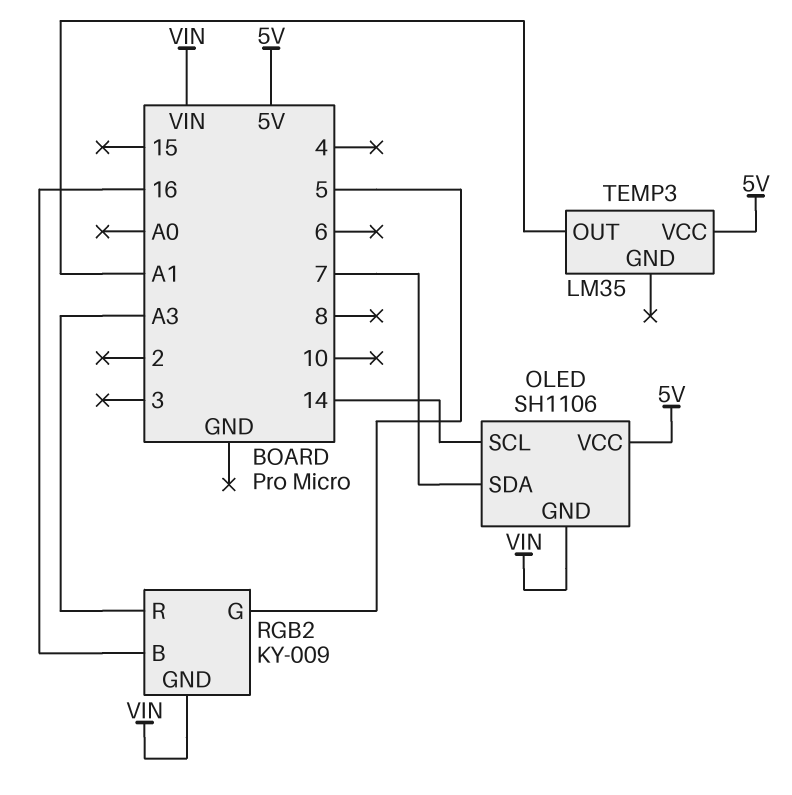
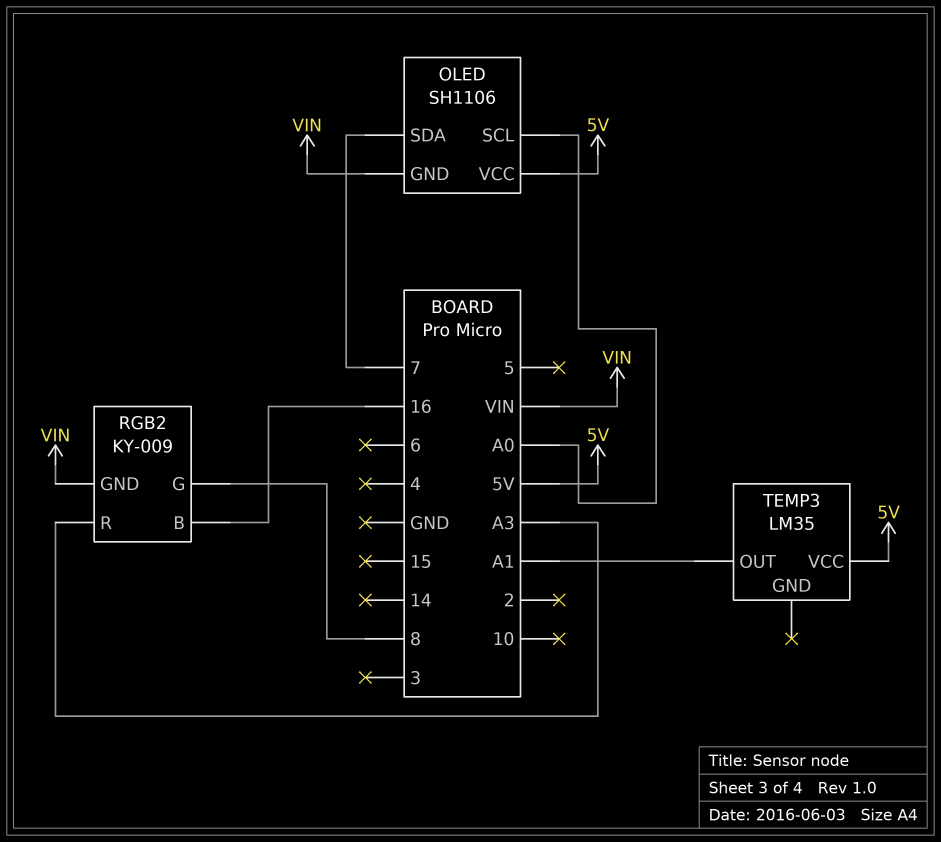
OLED pin SCL: 14 -> A0
RGB2 pin G: 5 -> 8

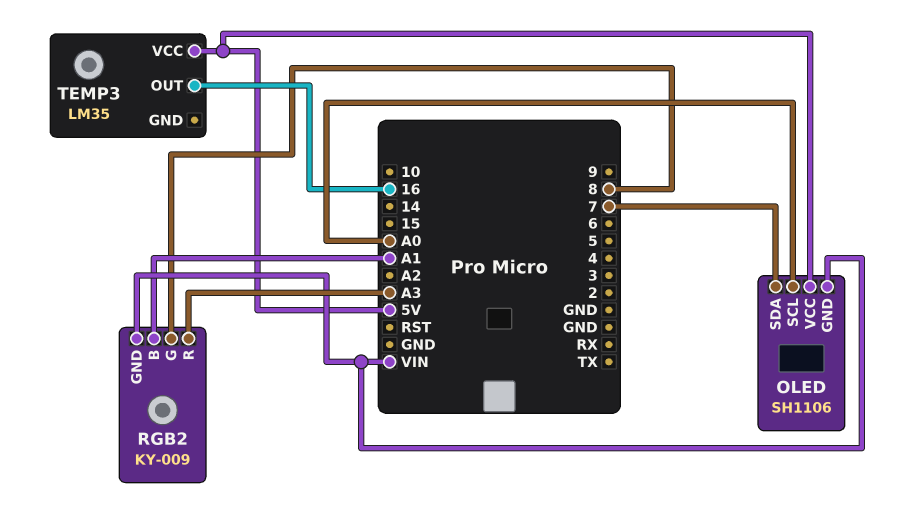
RGB2 pin B: 16 -> A1
TEMP3 pin OUT: A1 -> 16

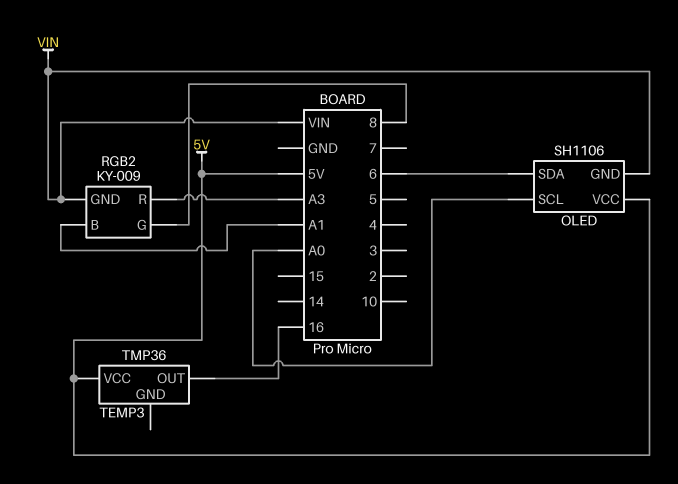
OLED pin SDA: 7 -> 6
TEMP3: LM35 -> TMP36

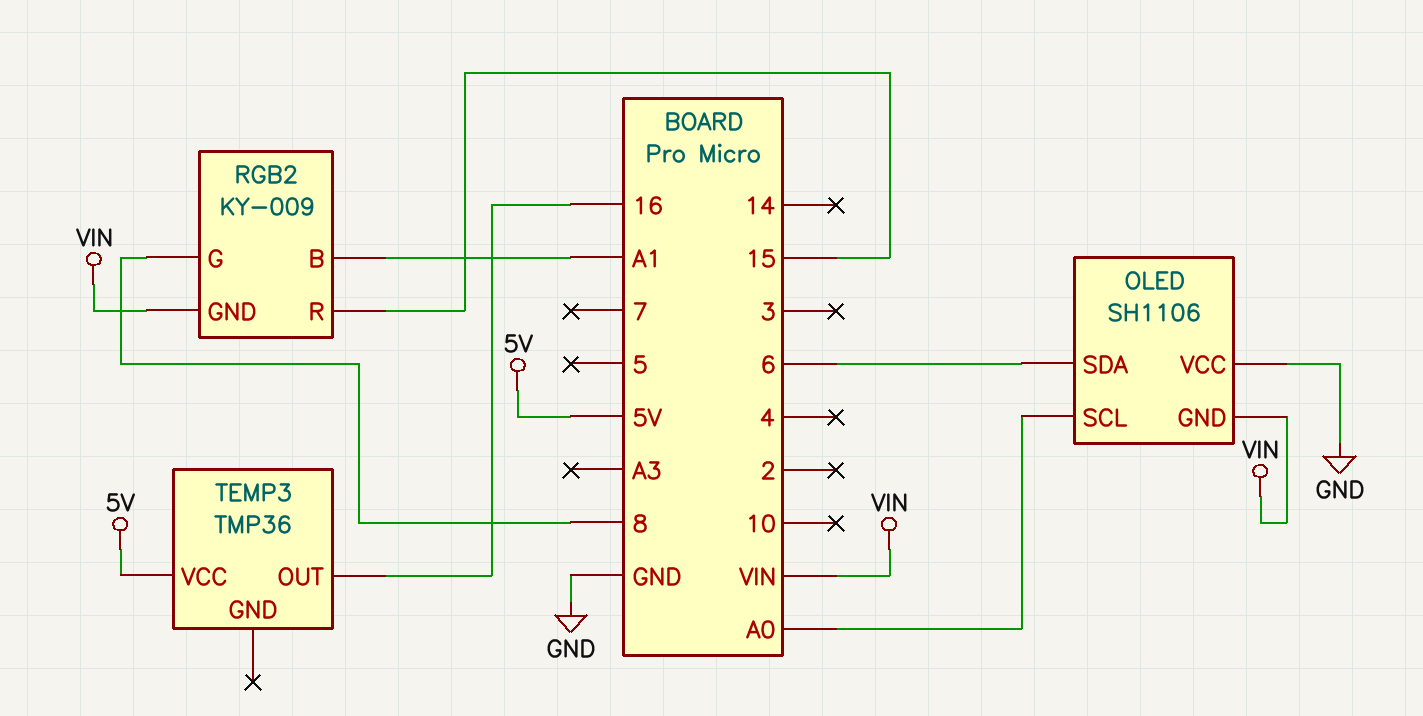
OLED pin VCC: 5V -> GND
RGB2 pin R: A3 -> 15

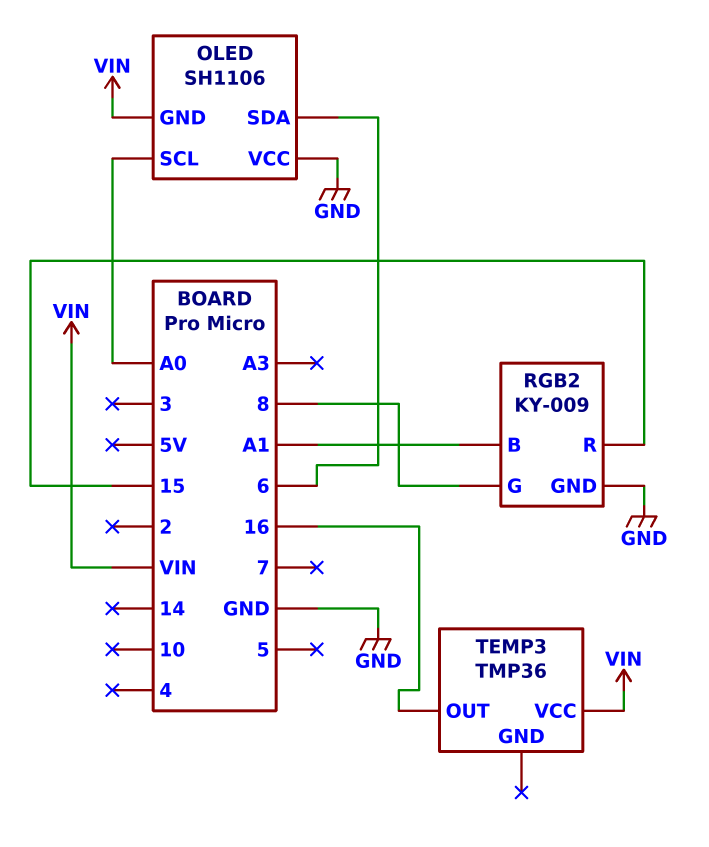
RGB2 pin GND: VIN -> GND
TEMP3 pin VCC: 5V -> VIN

